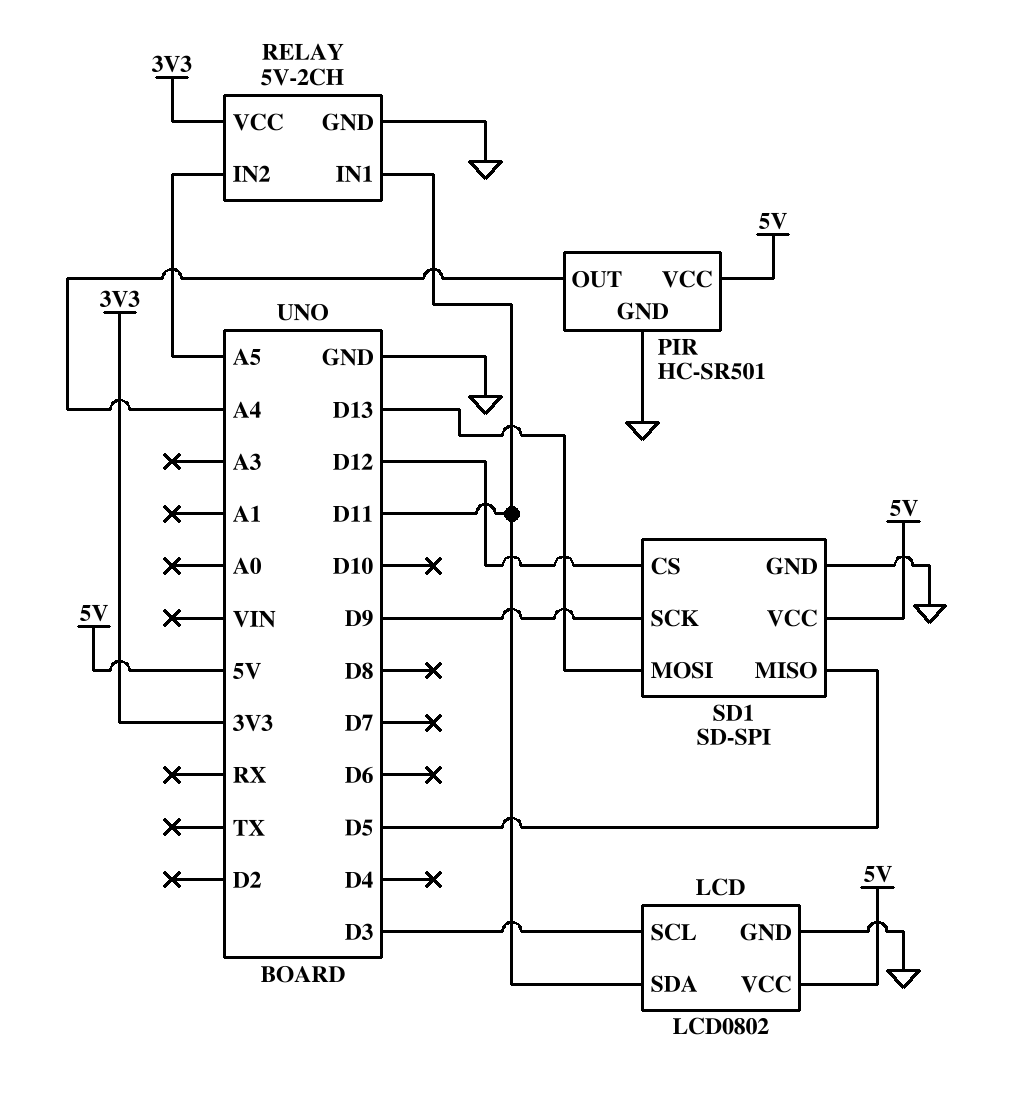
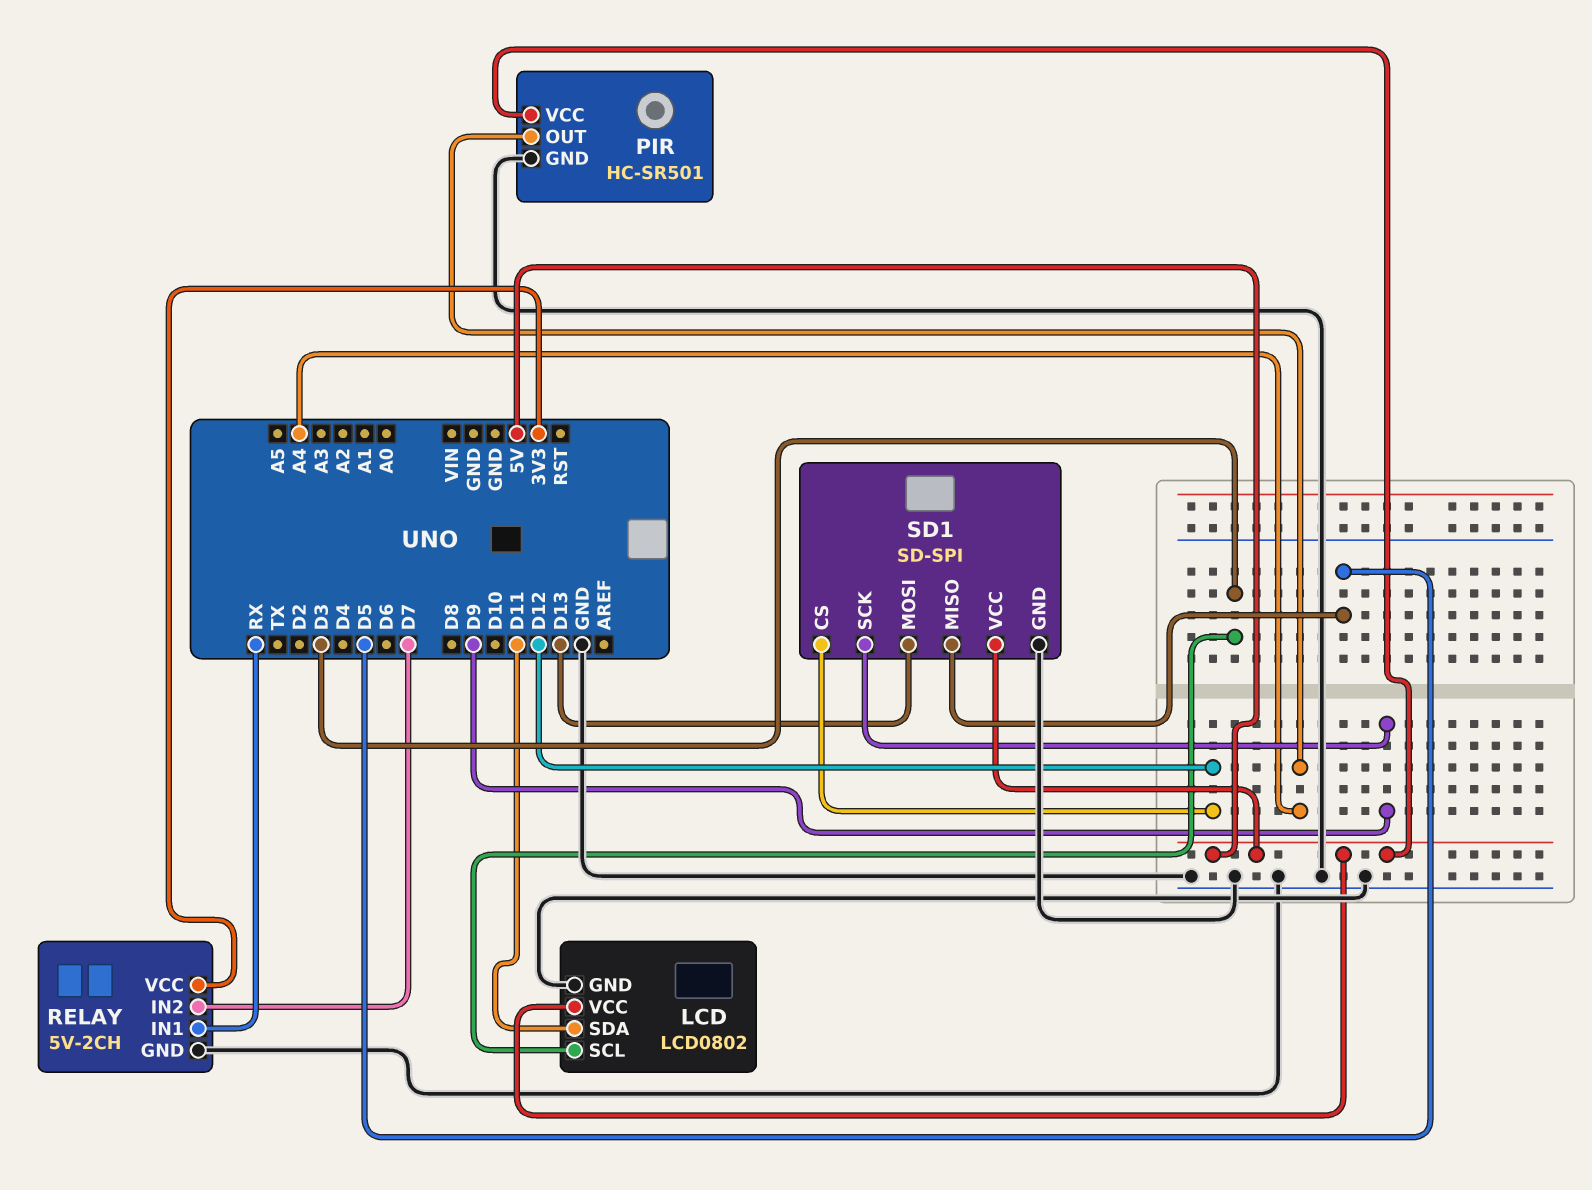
RELAY pin IN1: D11 -> RX
RELAY pin IN2: A5 -> D7

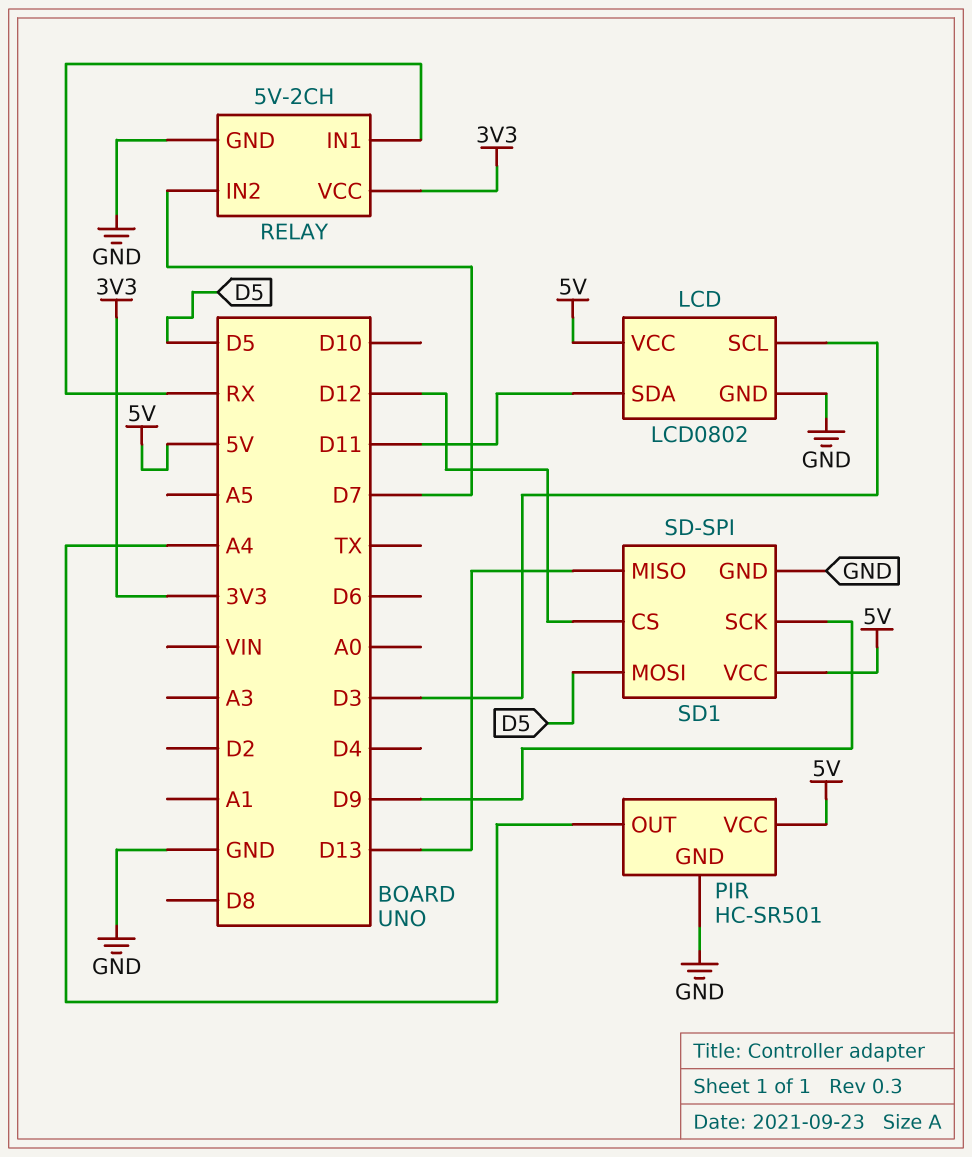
SD1 pin MISO: D5 -> D13
SD1 pin MOSI: D13 -> D5

